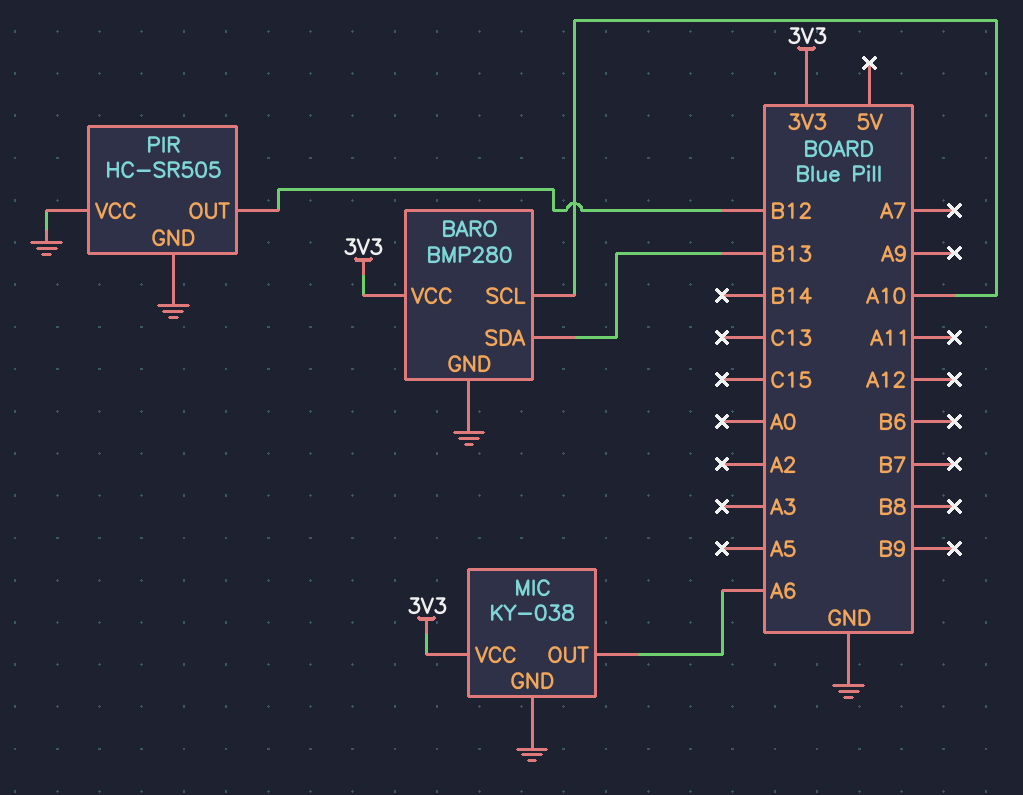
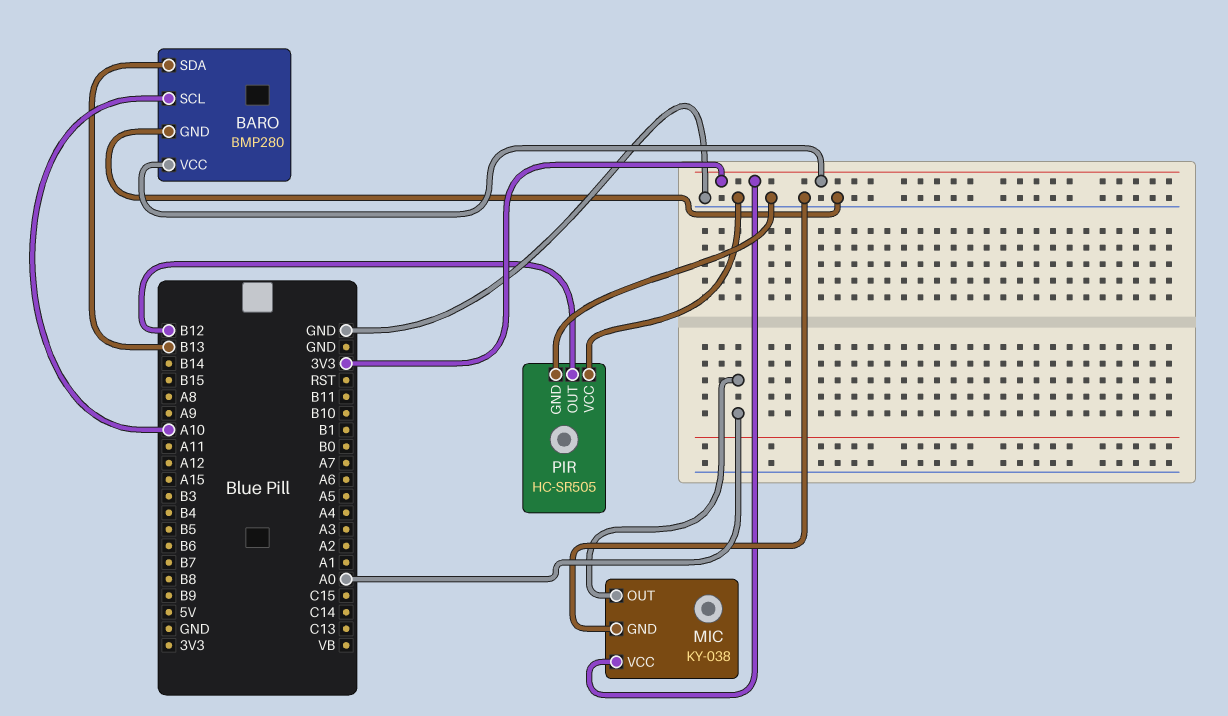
MIC pin OUT: A6 -> A0

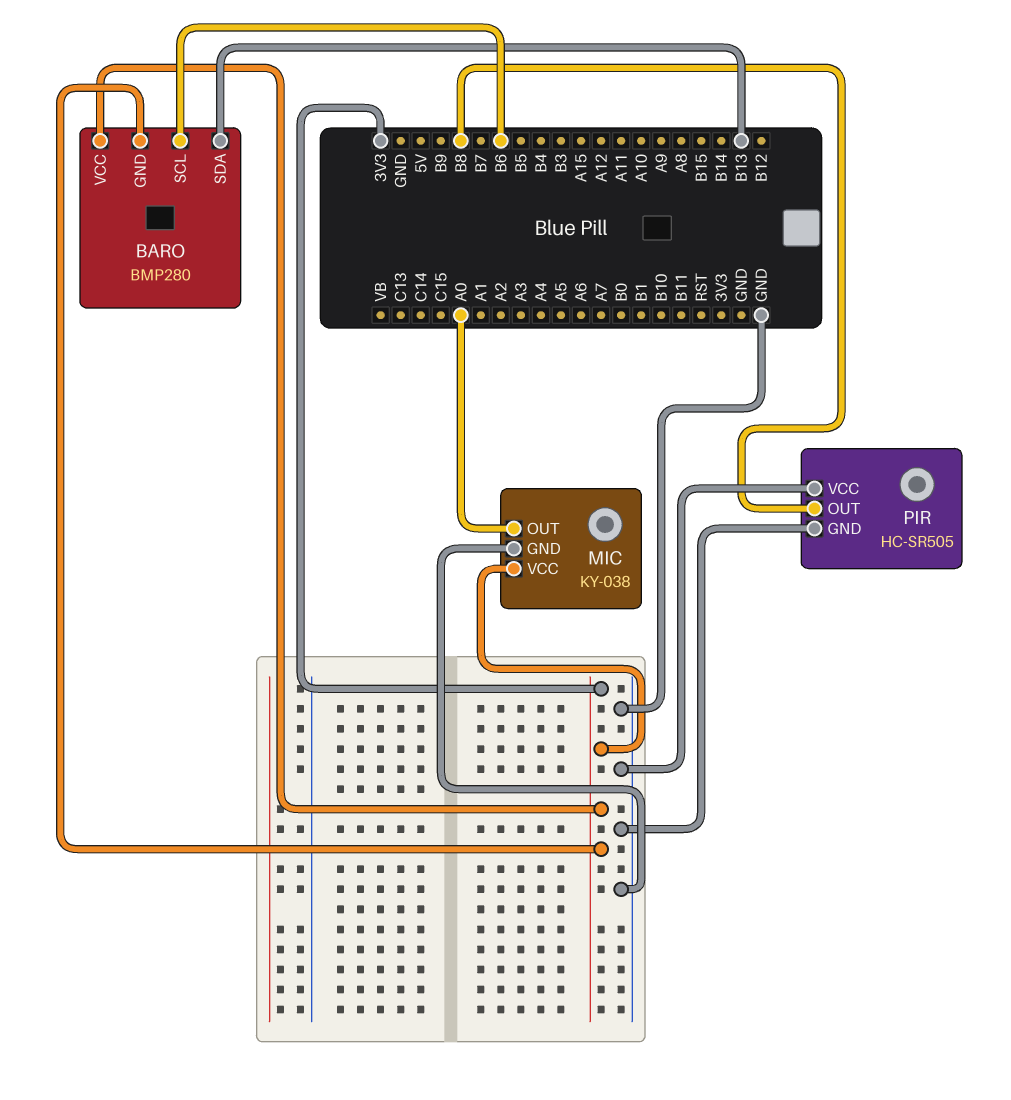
BARO pin GND: GND -> 3V3
BARO pin SCL: A10 -> B6
PIR pin OUT: B12 -> B8

